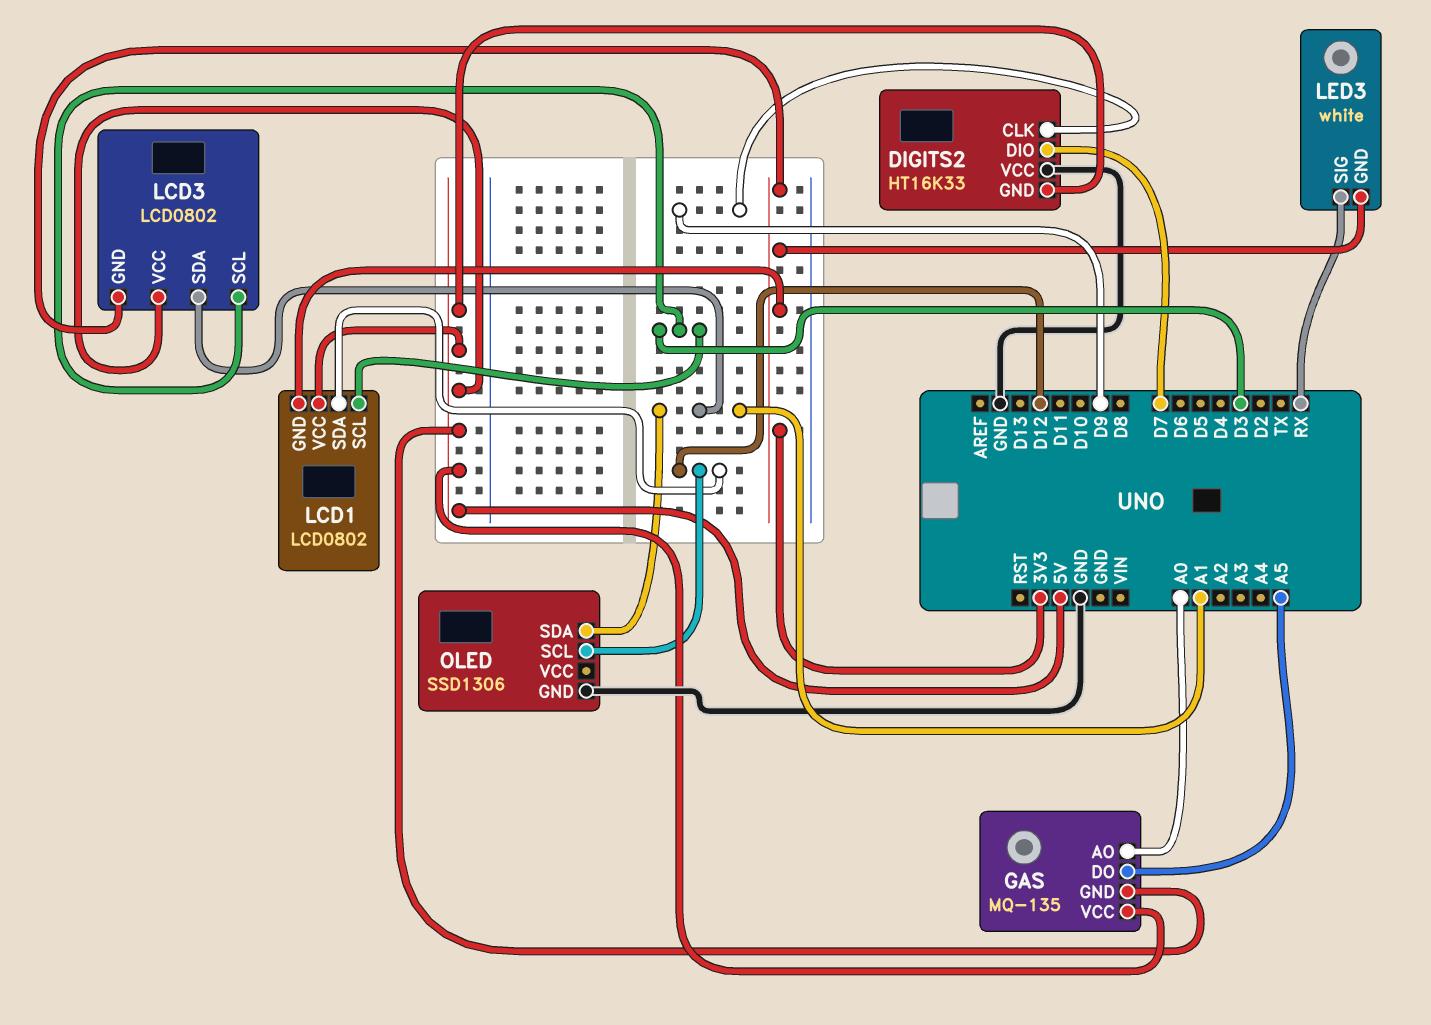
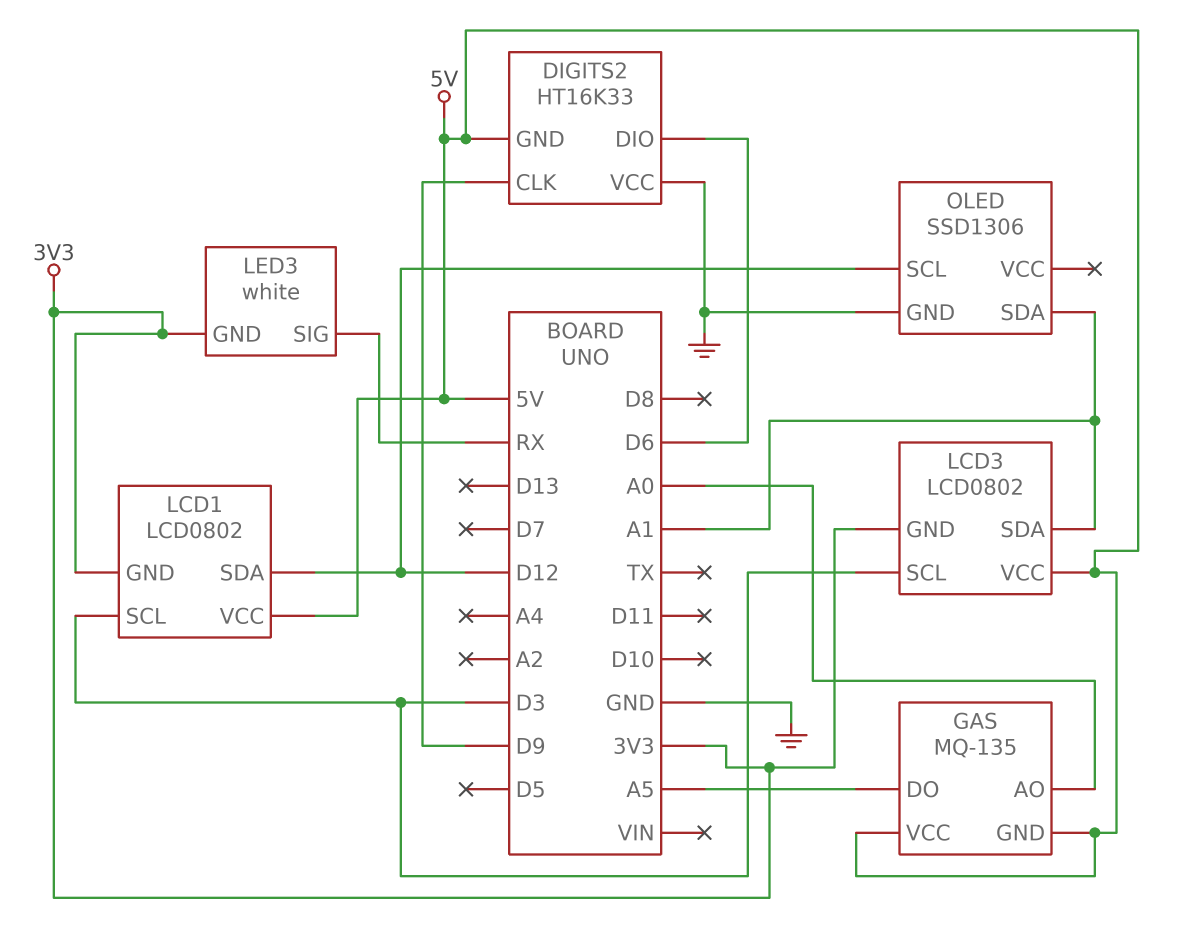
DIGITS2 pin DIO: D7 -> D6

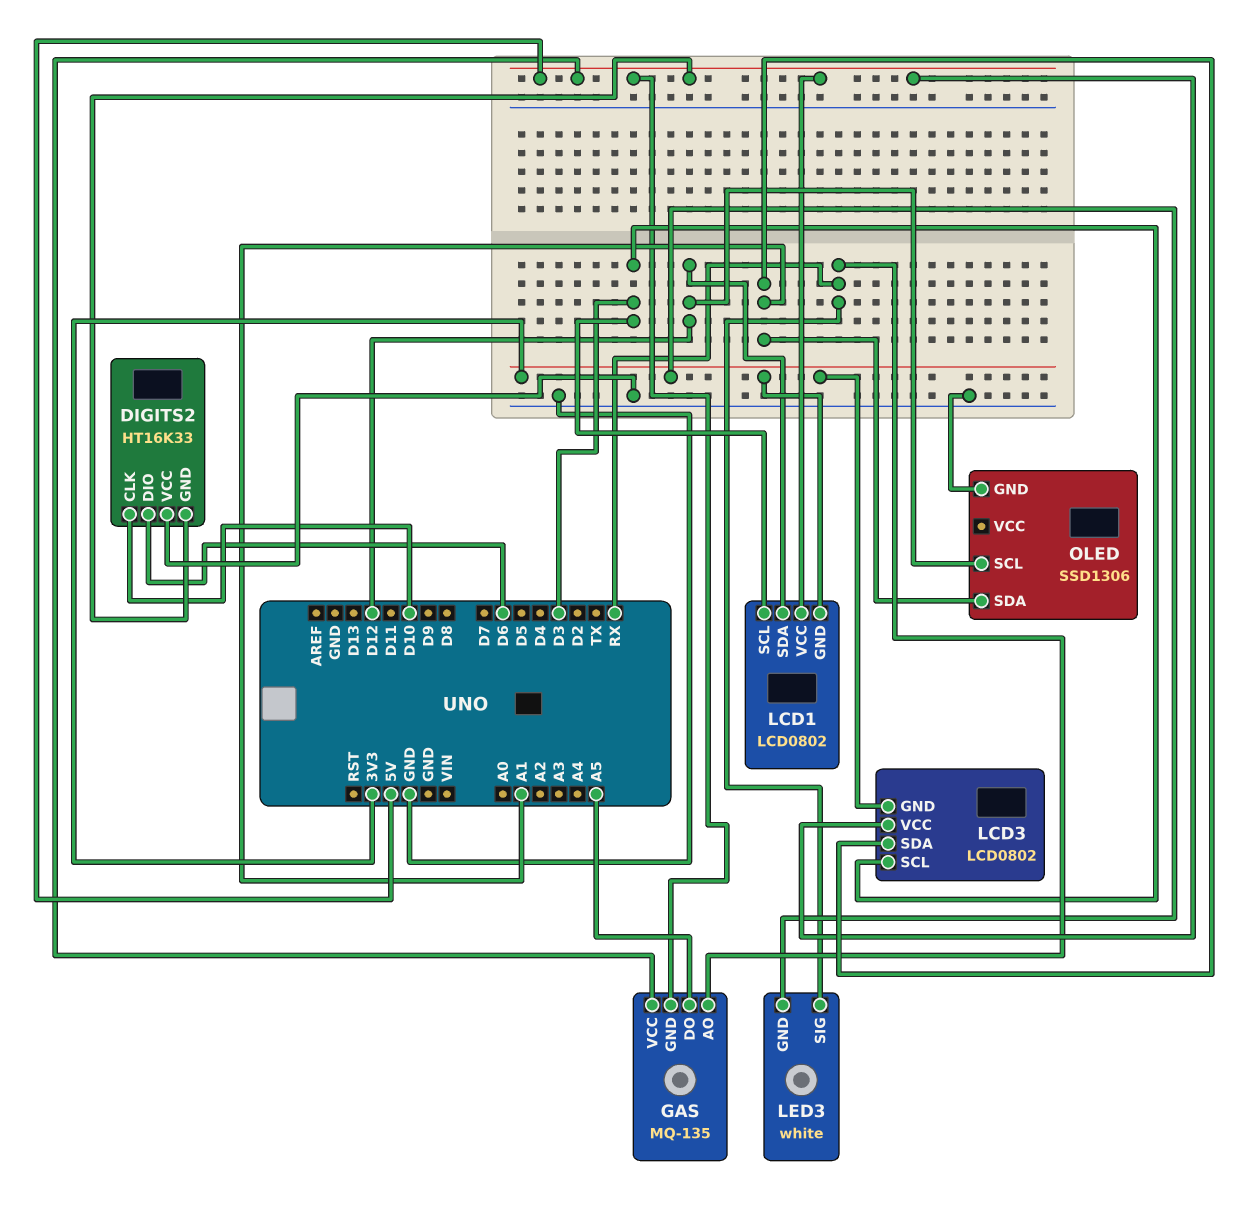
DIGITS2 pin CLK: D9 -> D10
GAS pin AO: A0 -> RX

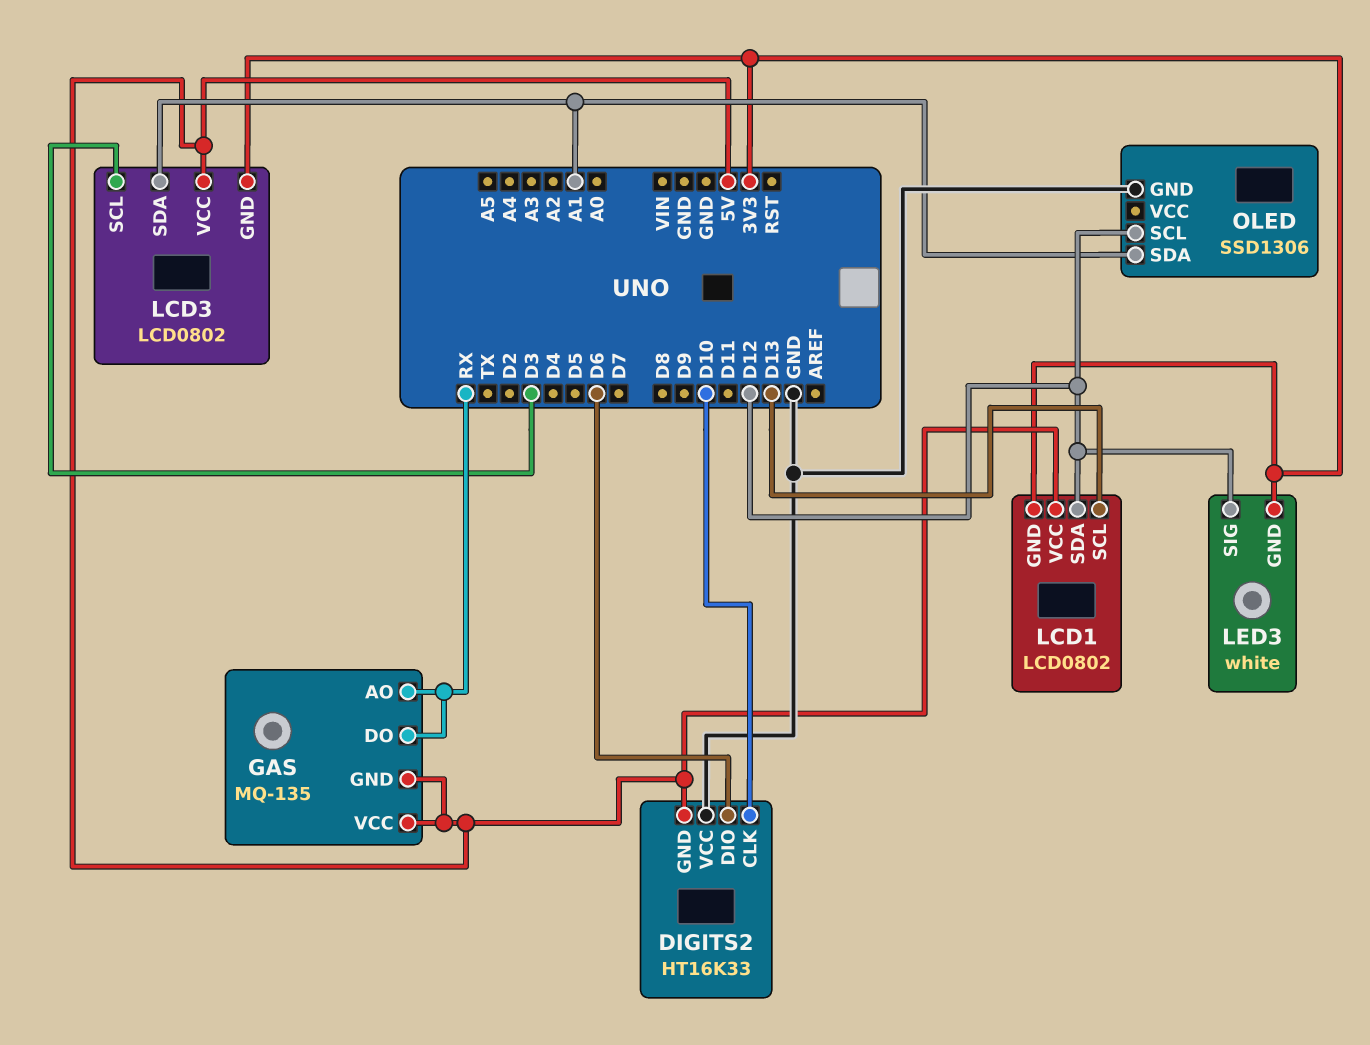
GAS pin DO: A5 -> RX
LCD1 pin SCL: D3 -> D13
LED3 pin SIG: RX -> D12

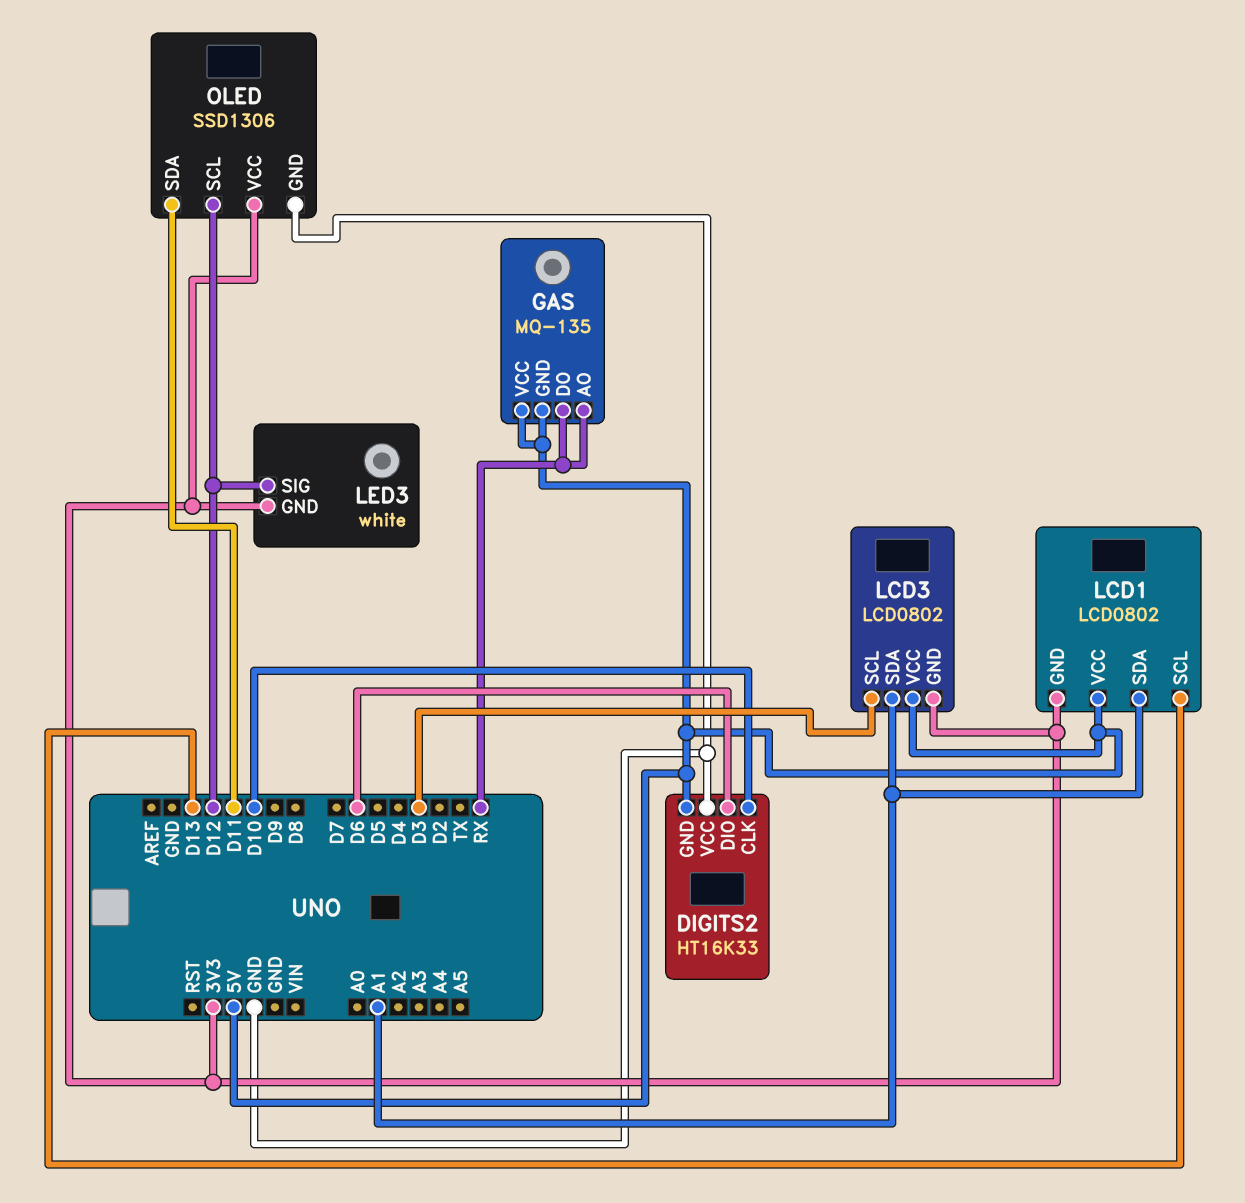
LCD1 pin SDA: D12 -> A1
OLED pin SDA: A1 -> D11
OLED pin VCC: none -> 3V3

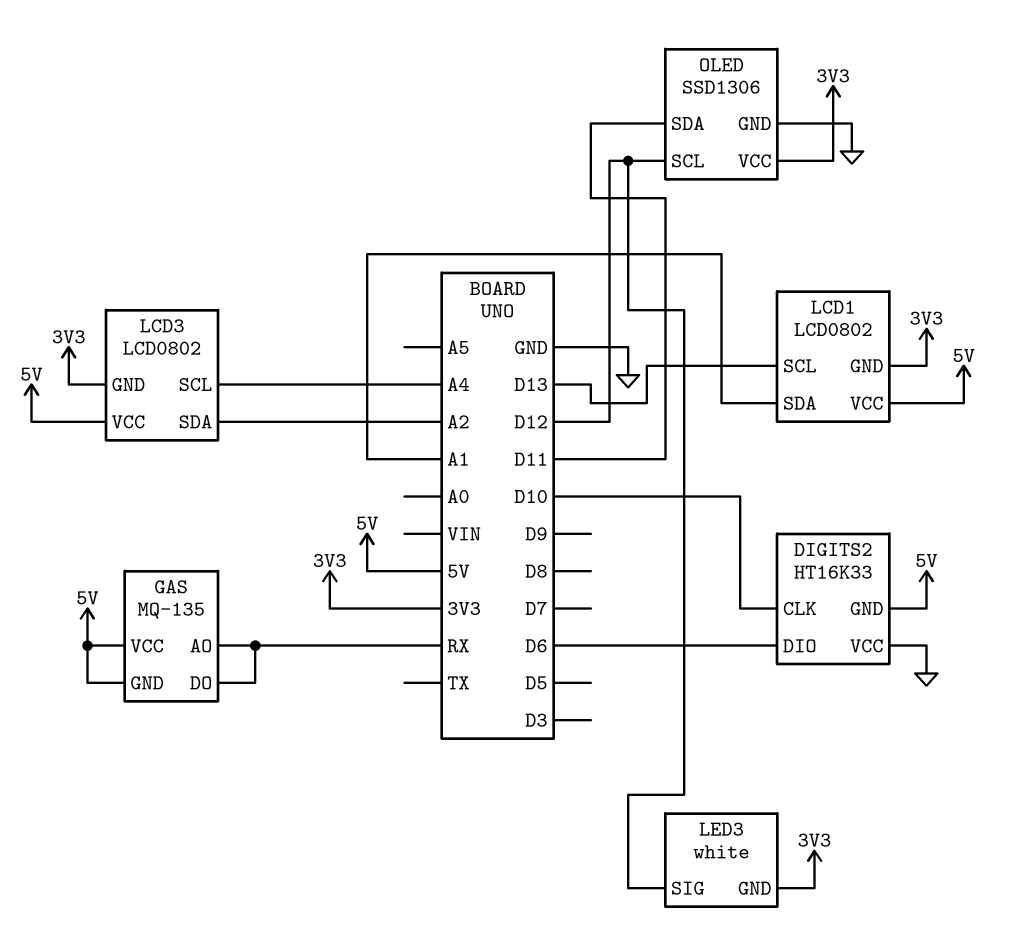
LCD3 pin SCL: D3 -> A4
LCD3 pin SDA: A1 -> A2

